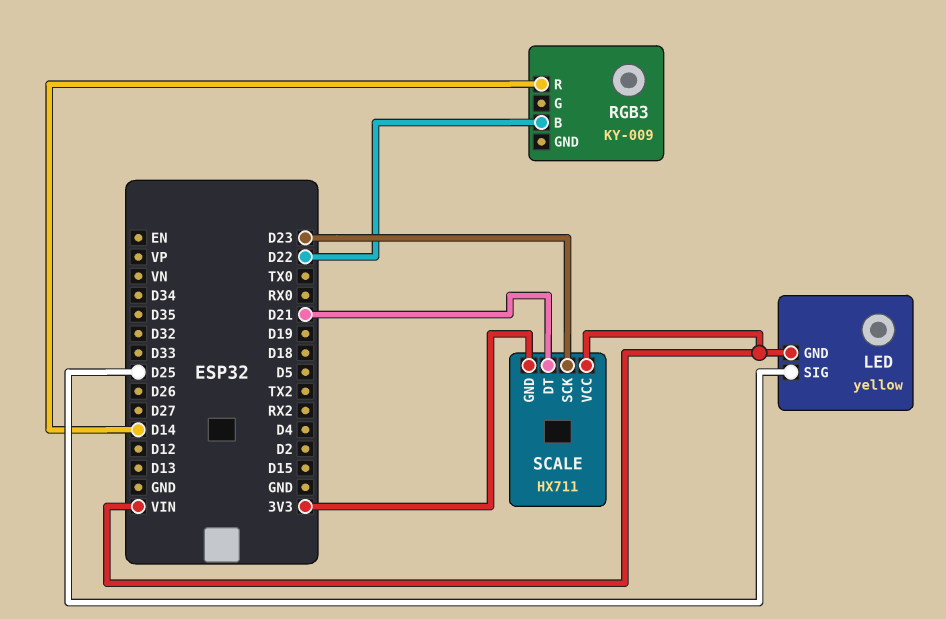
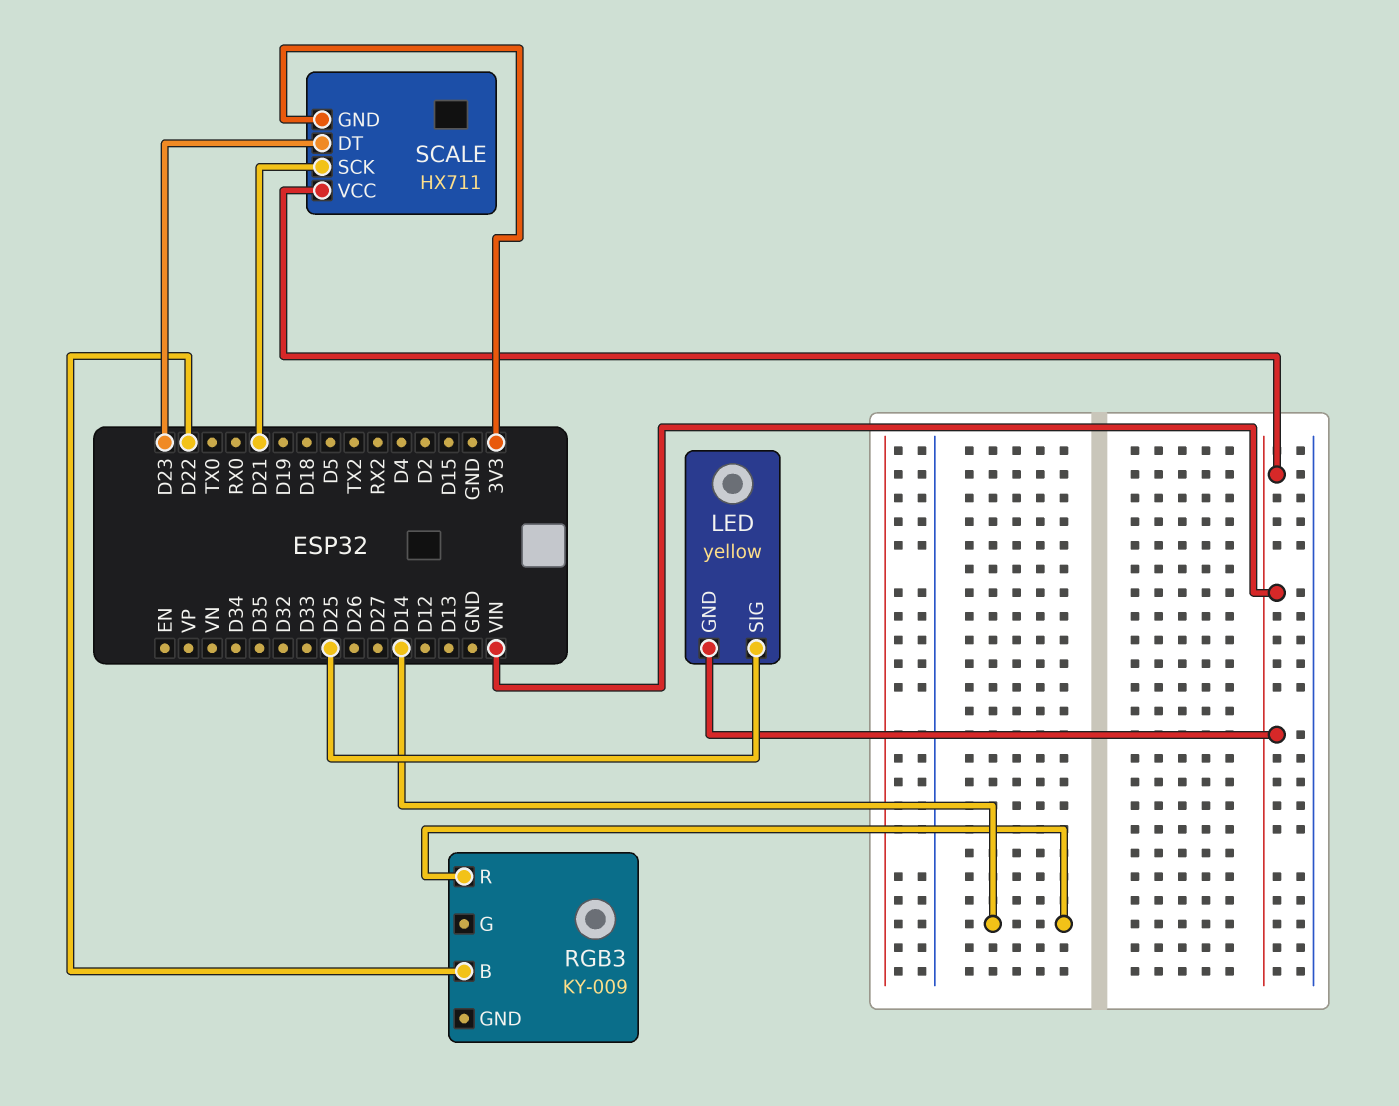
SCALE pin DT: D21 -> D23
SCALE pin SCK: D23 -> D21

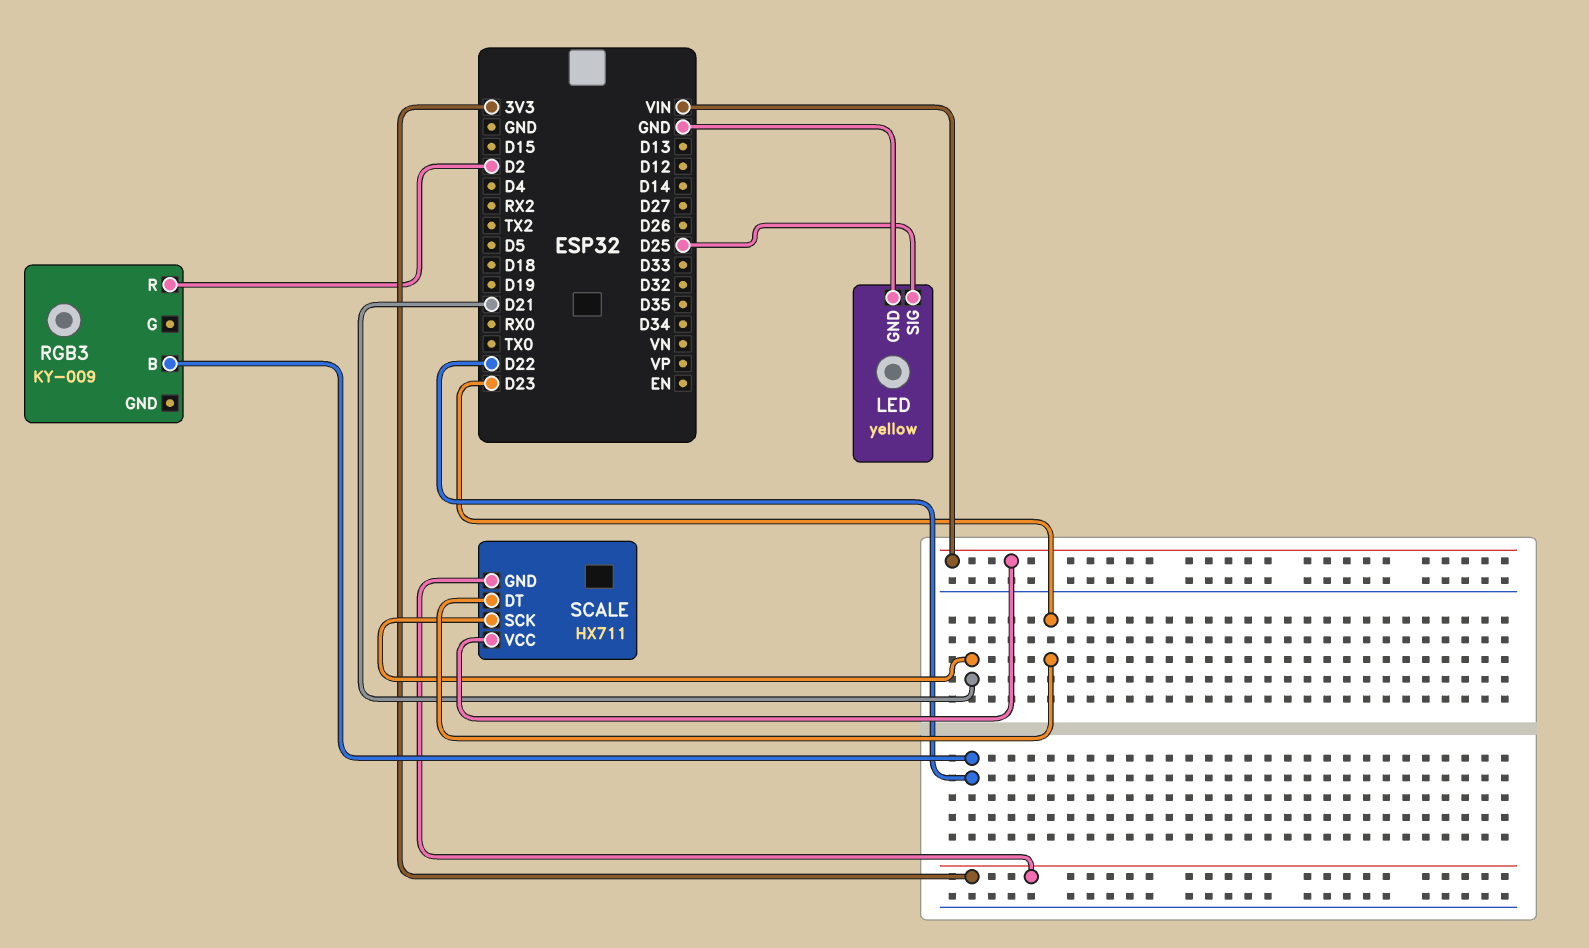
LED pin GND: VIN -> GND
RGB3 pin R: D14 -> D2

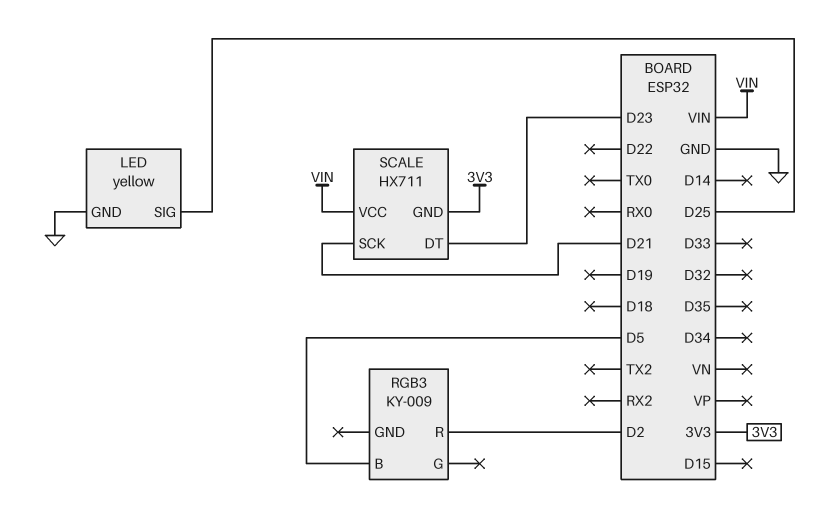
RGB3 pin B: D22 -> D5

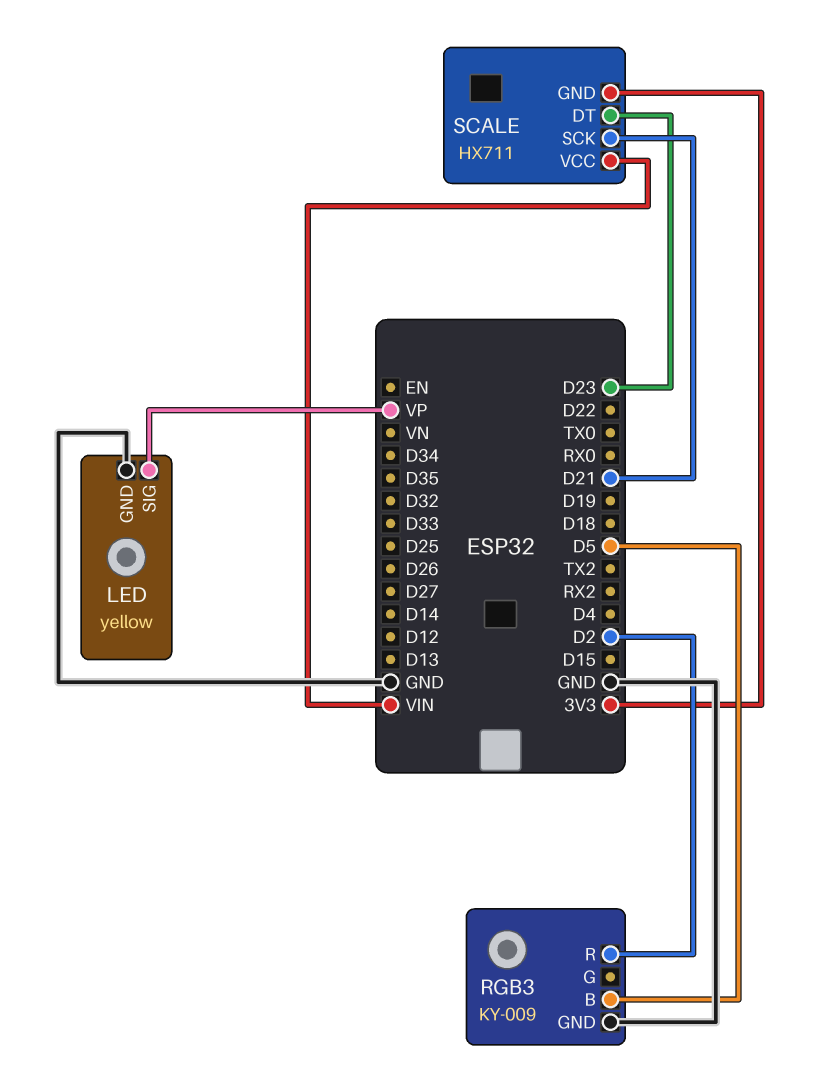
LED pin SIG: D25 -> VP
RGB3 pin GND: none -> GND

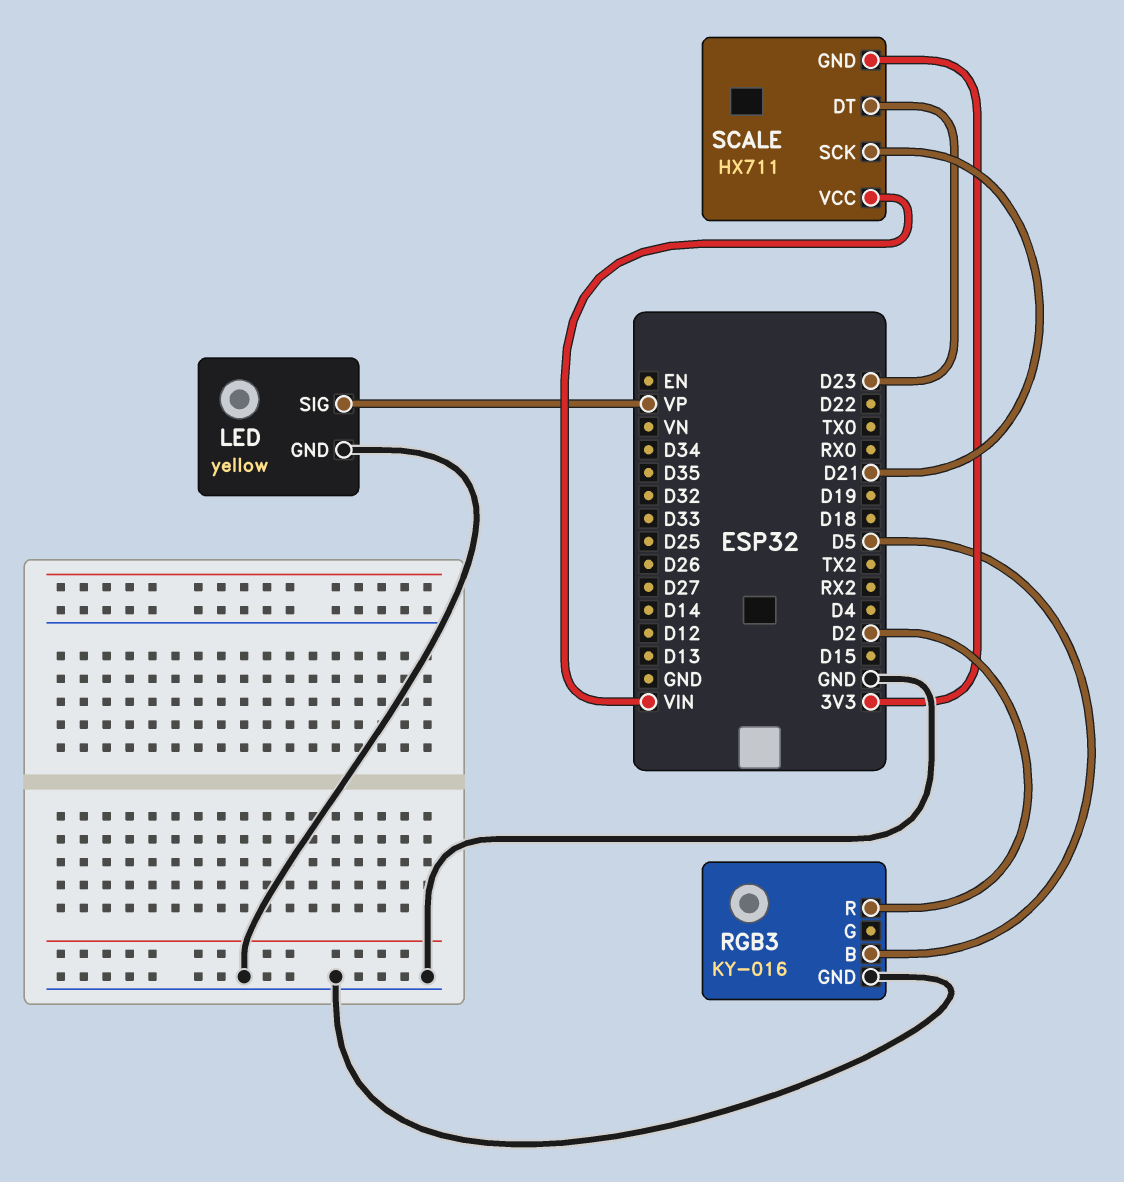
RGB3: KY-009 -> KY-016

